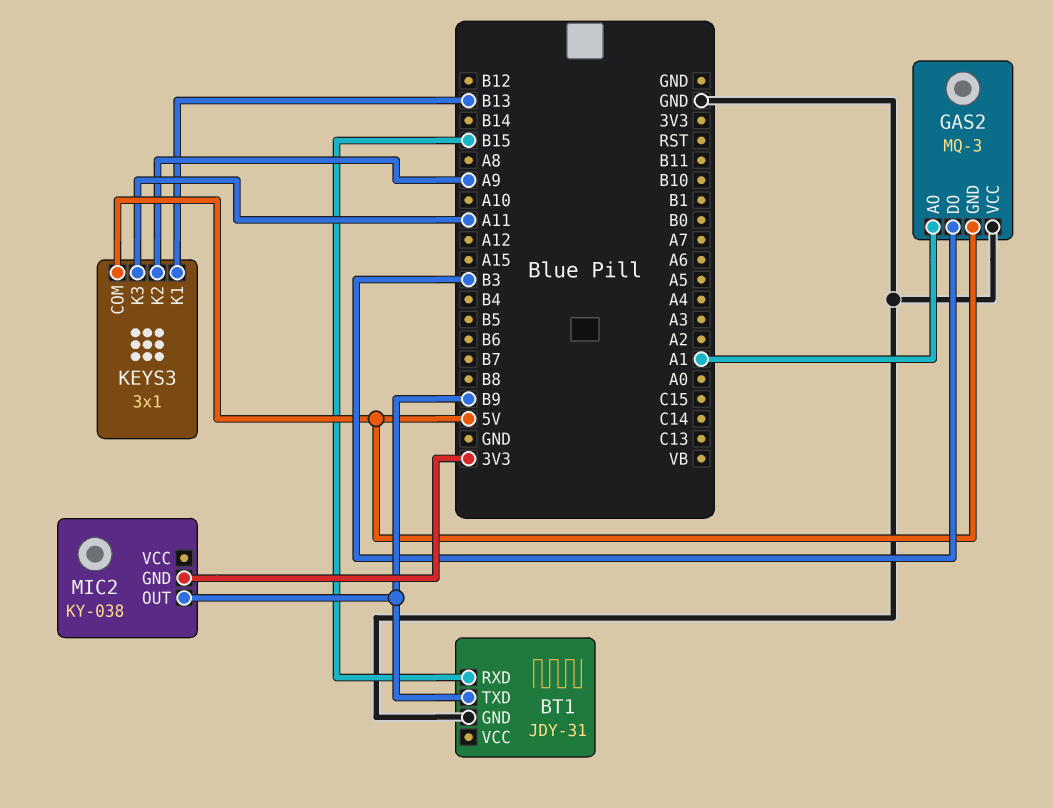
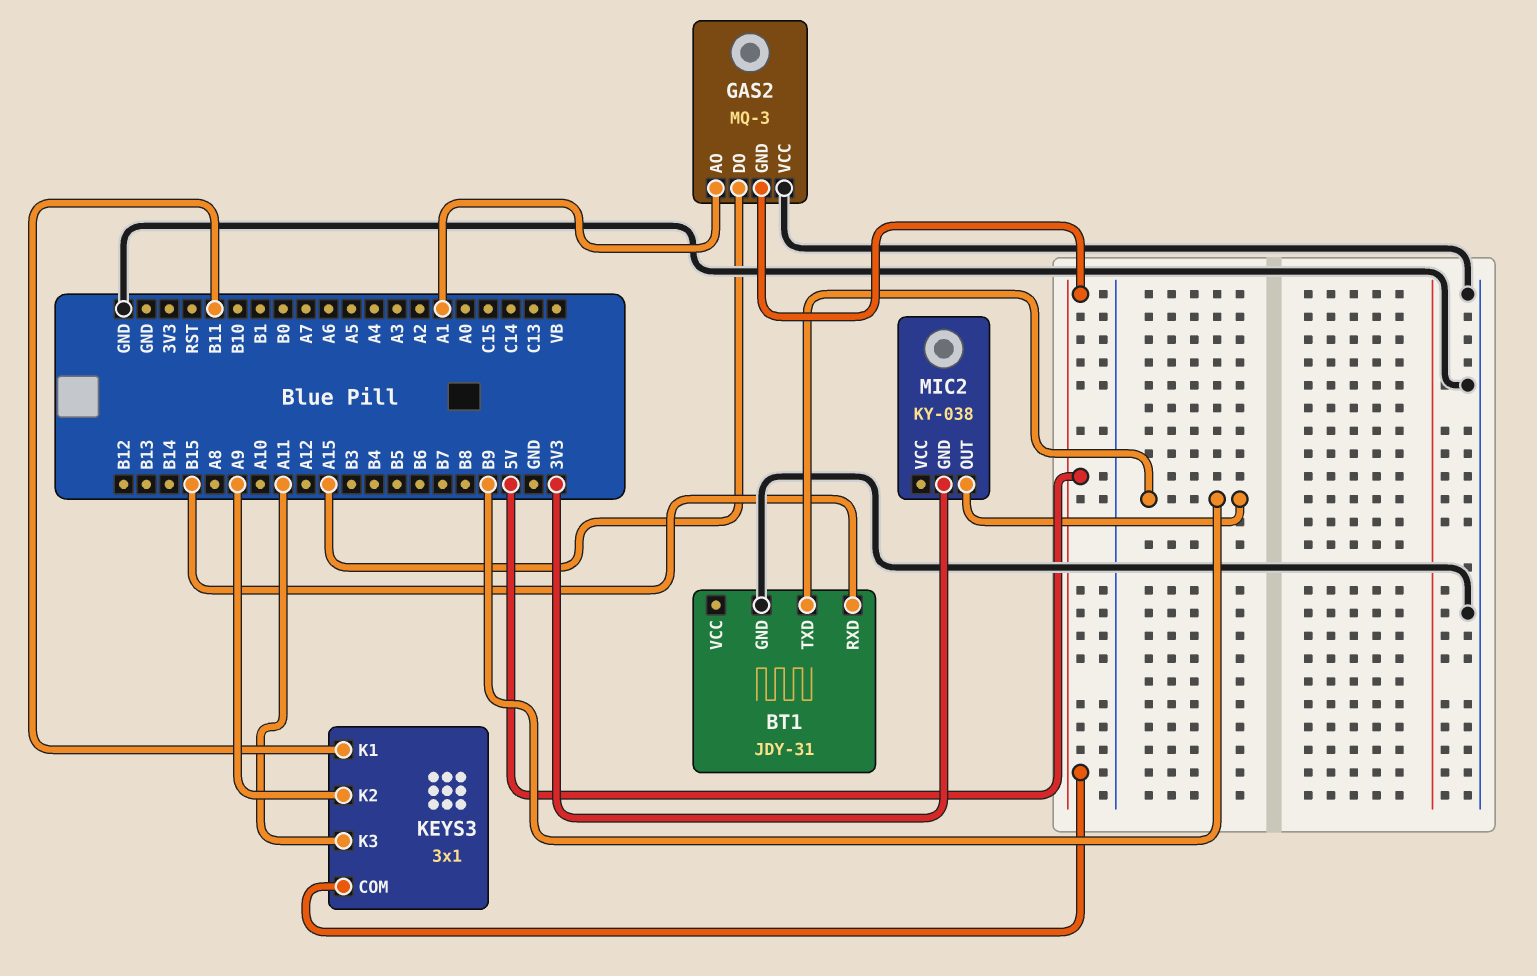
GAS2 pin DO: B3 -> A15
KEYS3 pin K1: B13 -> B11

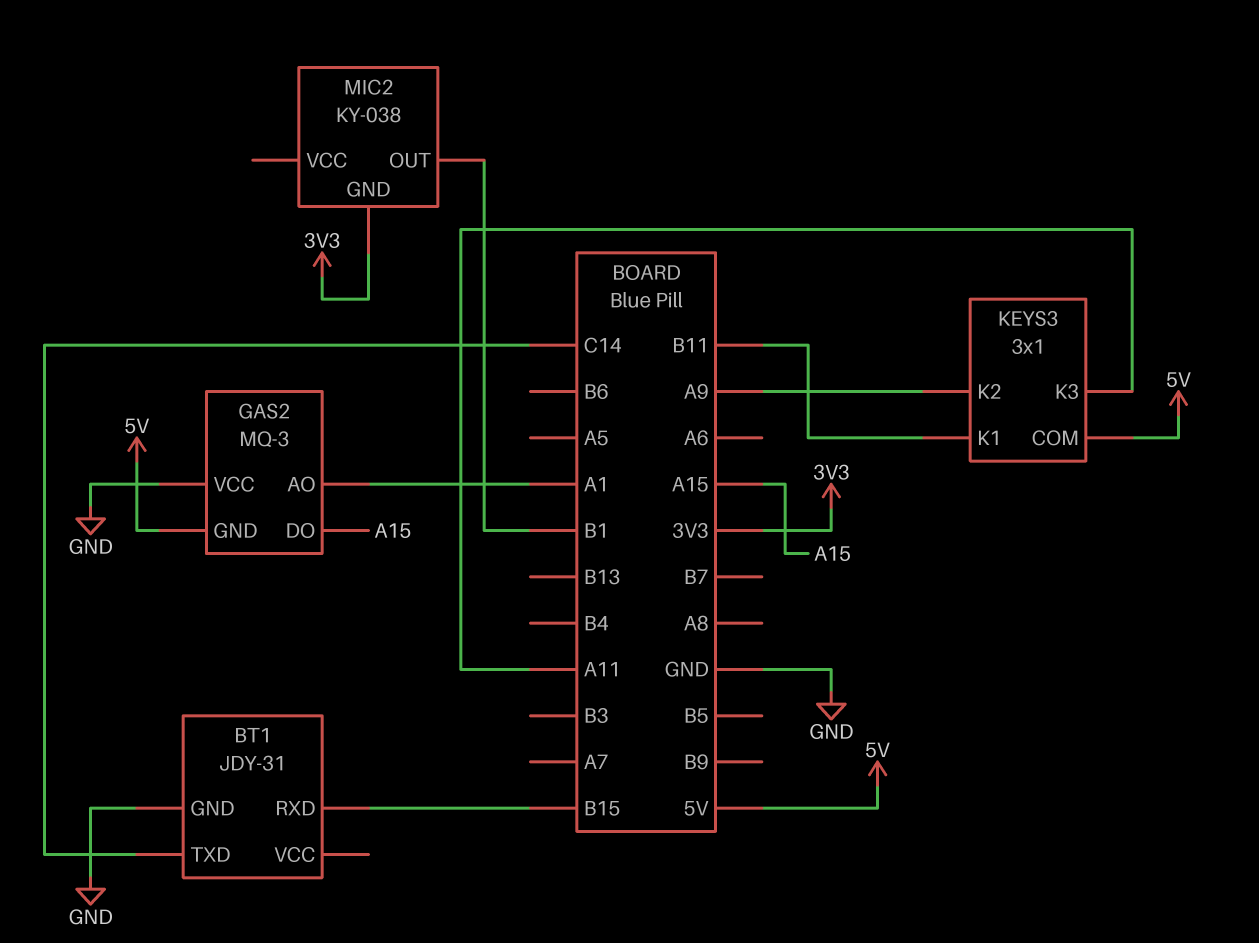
BT1 pin TXD: B9 -> C14
MIC2 pin OUT: B9 -> B1

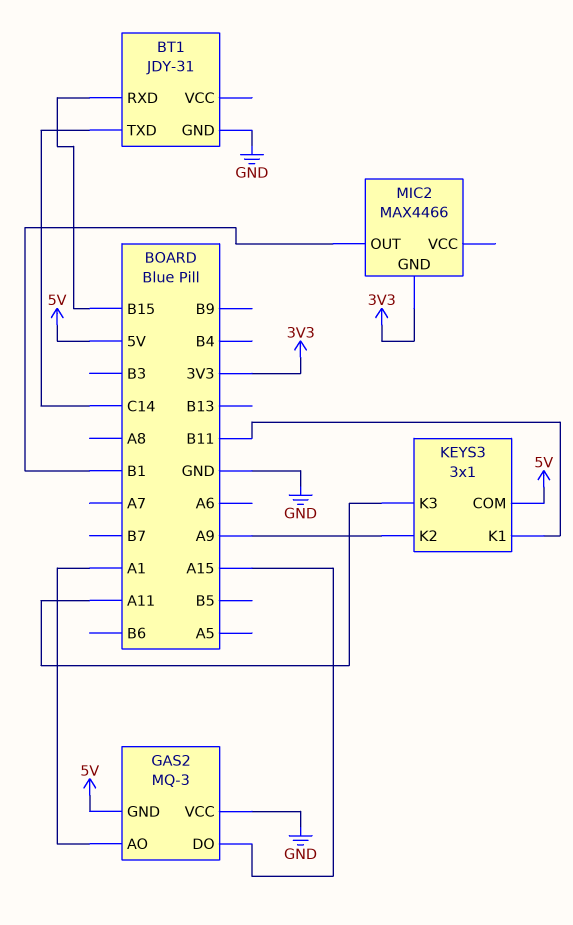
MIC2: KY-038 -> MAX4466

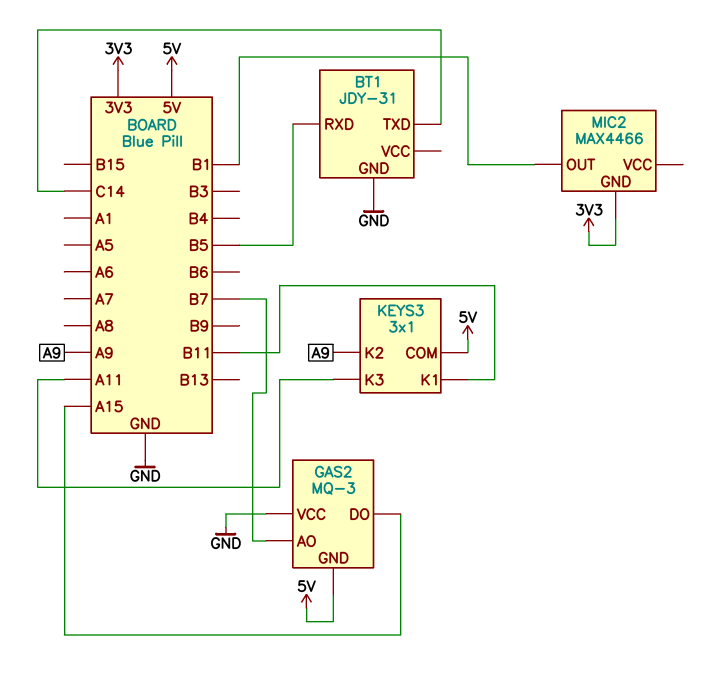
BT1 pin RXD: B15 -> B5
GAS2 pin AO: A1 -> B7

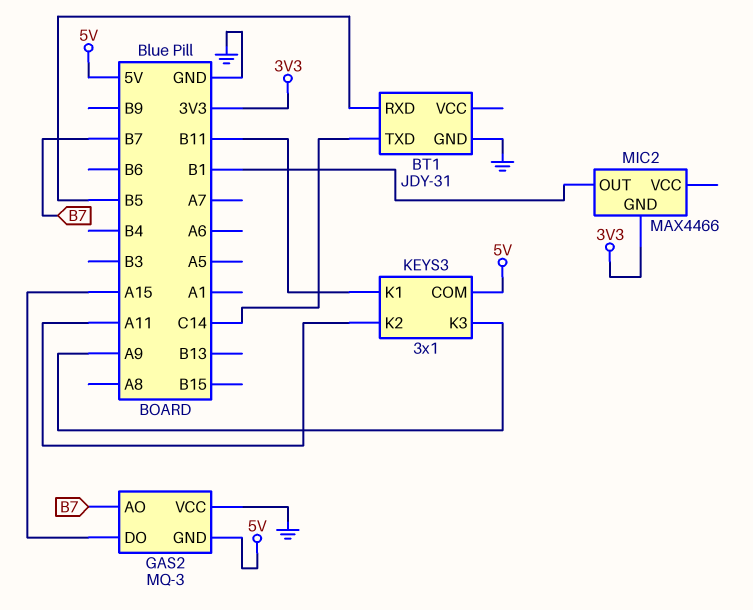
KEYS3 pin K2: A9 -> A11
KEYS3 pin K3: A11 -> A9

